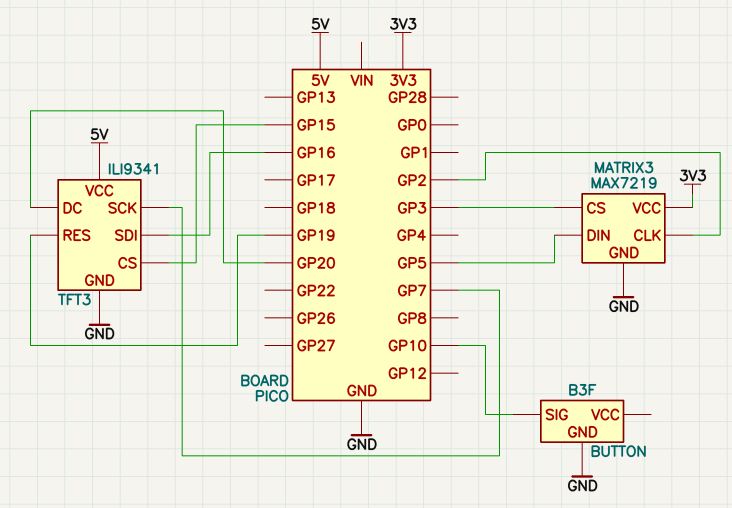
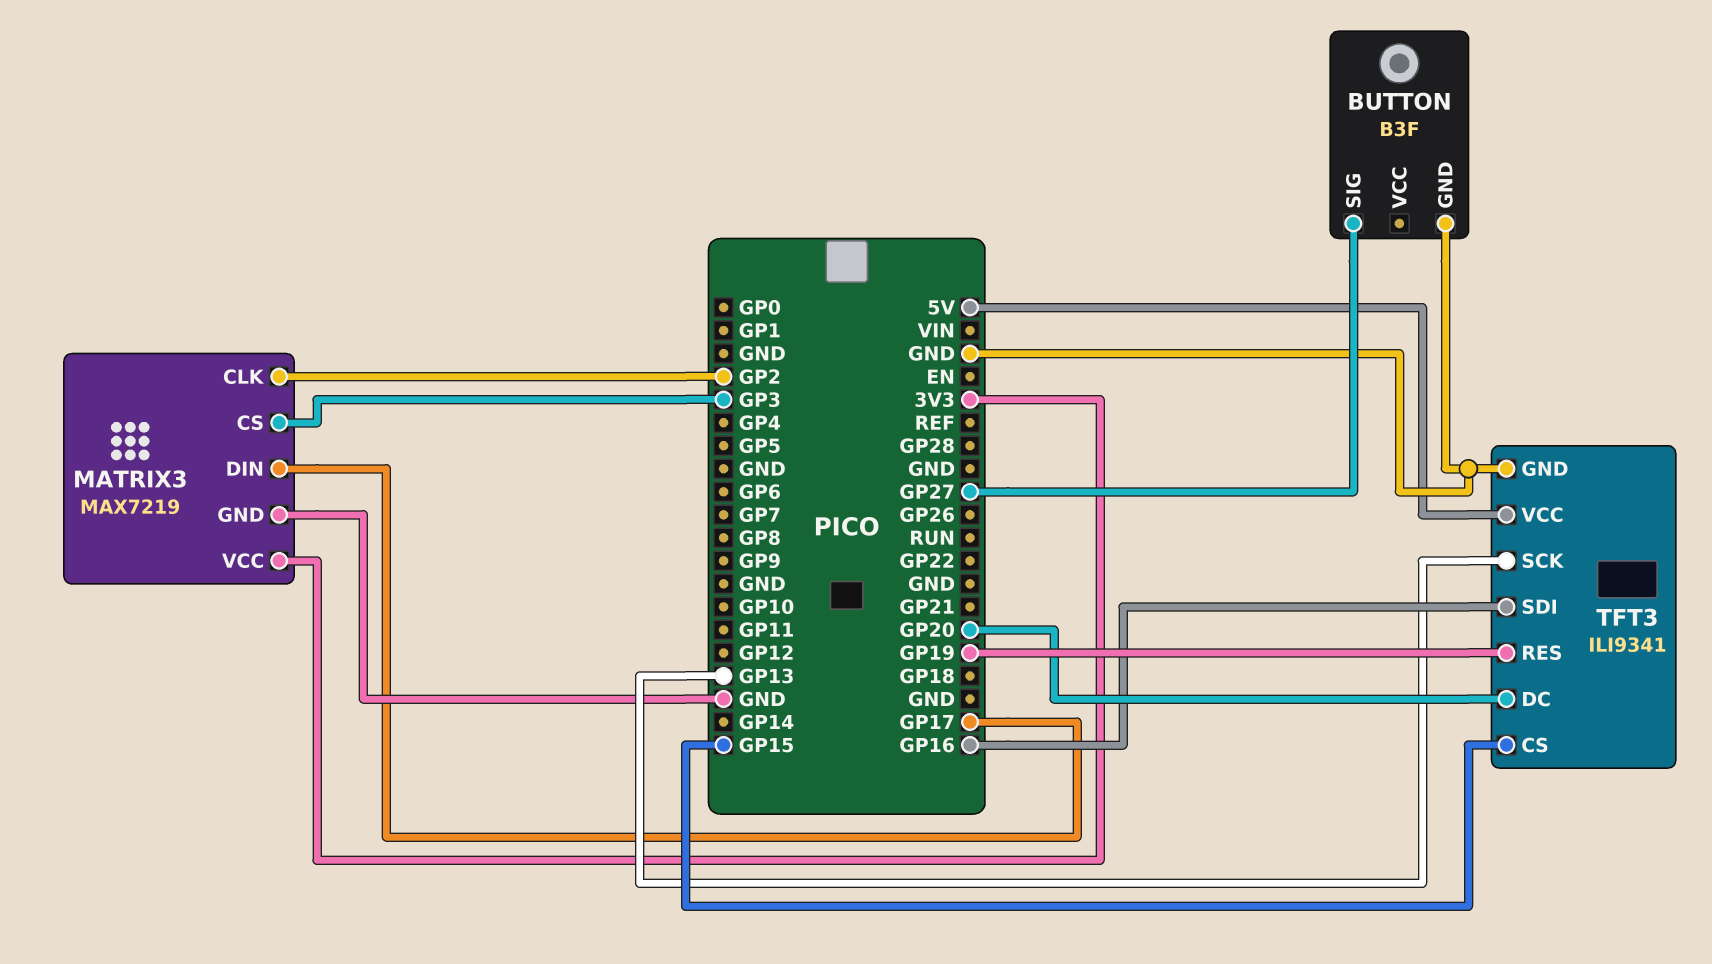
BUTTON pin SIG: GP10 -> GP27
MATRIX3 pin DIN: GP5 -> GP17
TFT3 pin SCK: GP7 -> GP13

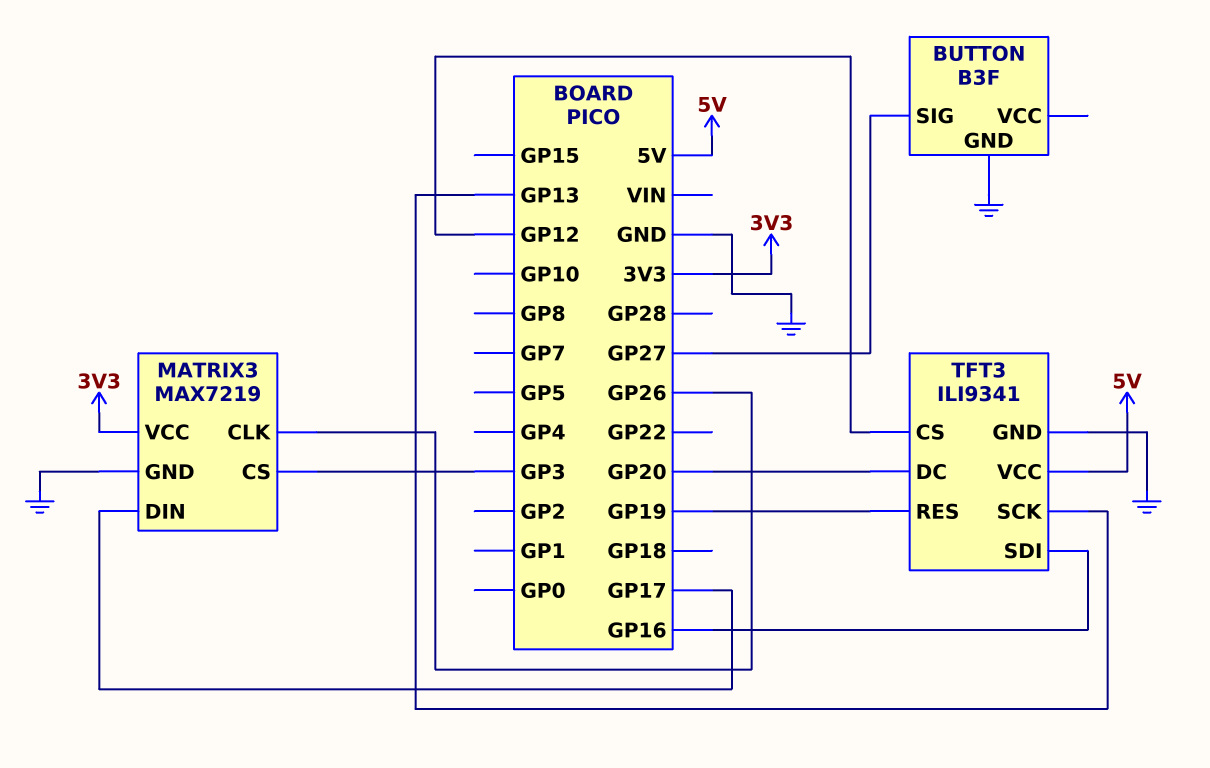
MATRIX3 pin CLK: GP2 -> GP26
TFT3 pin CS: GP15 -> GP12

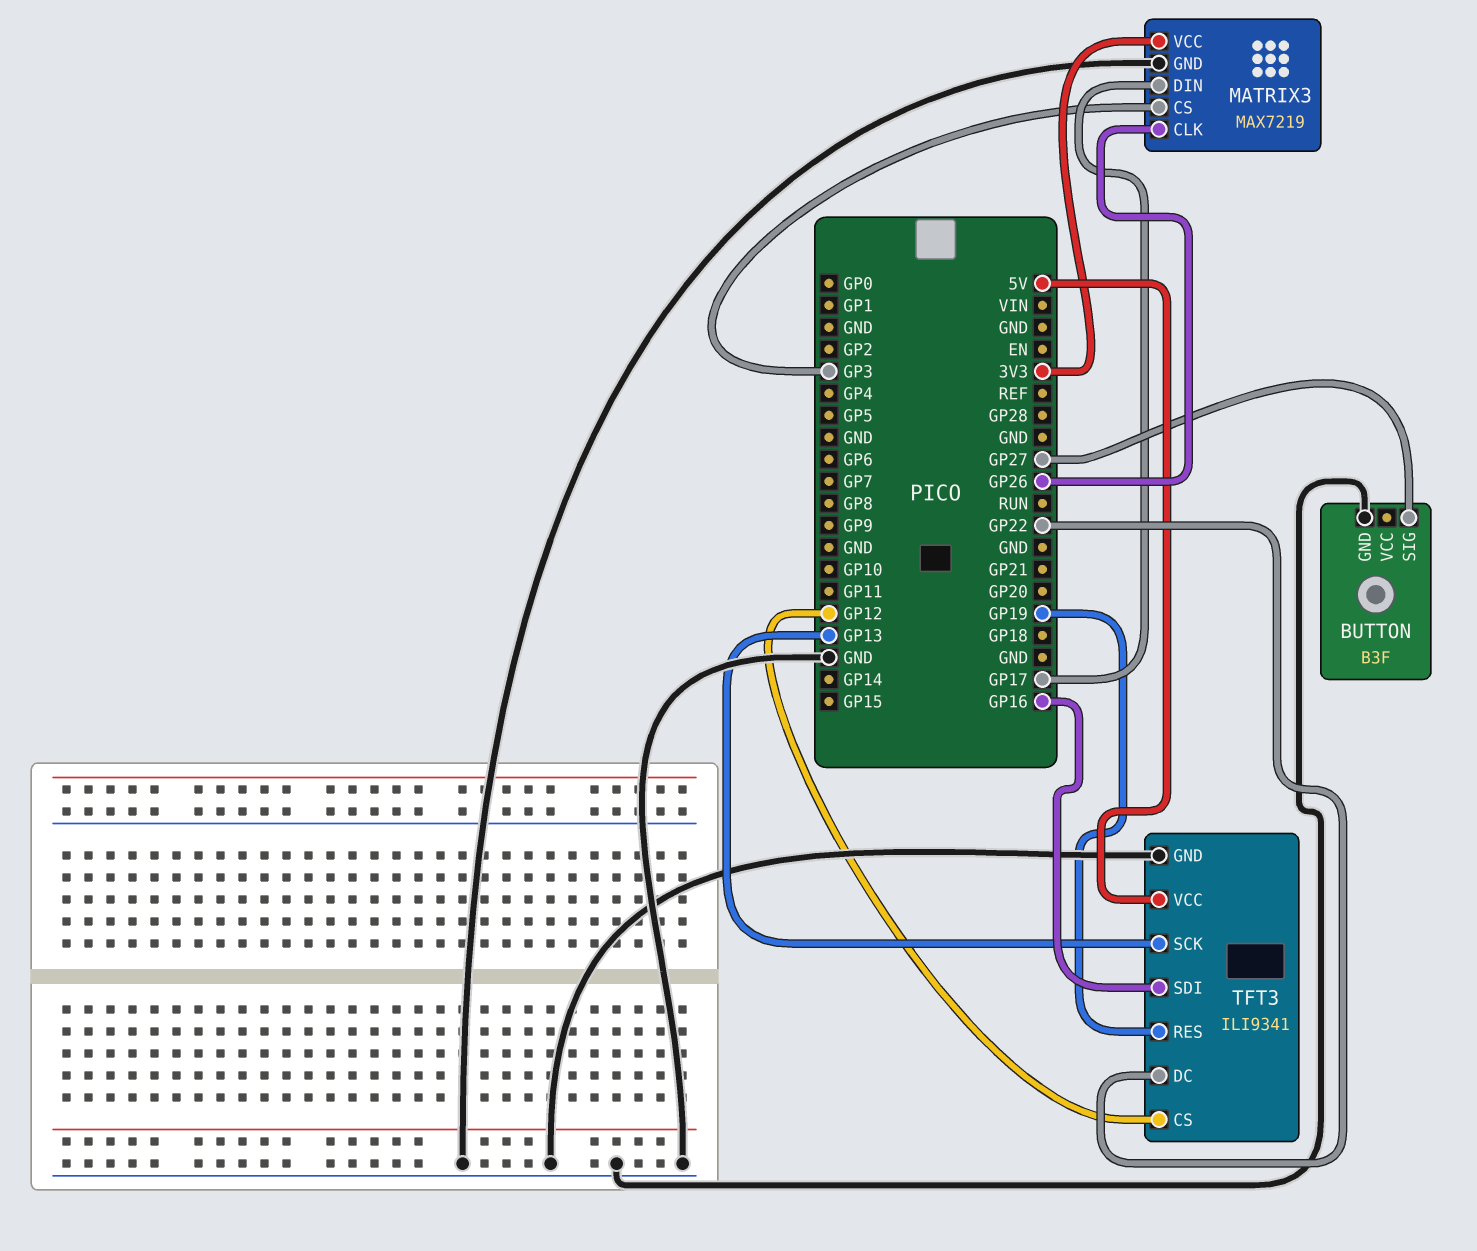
TFT3 pin DC: GP20 -> GP22

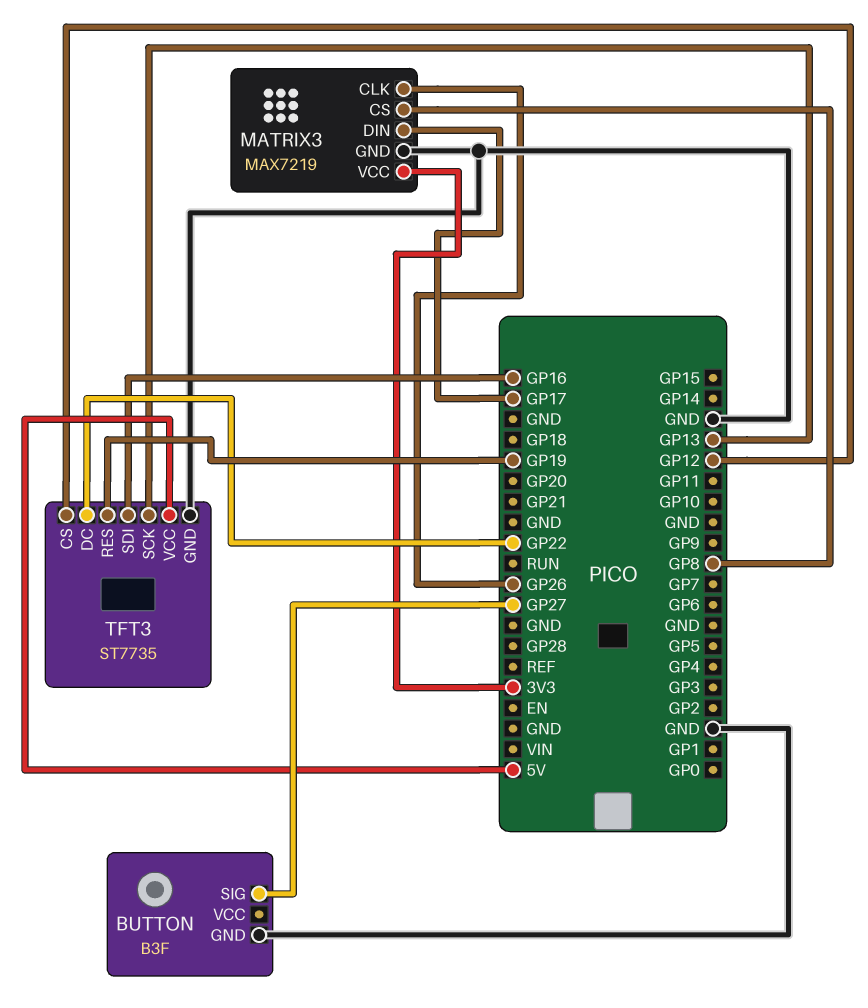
MATRIX3 pin CS: GP3 -> GP8
TFT3: ILI9341 -> ST7735

